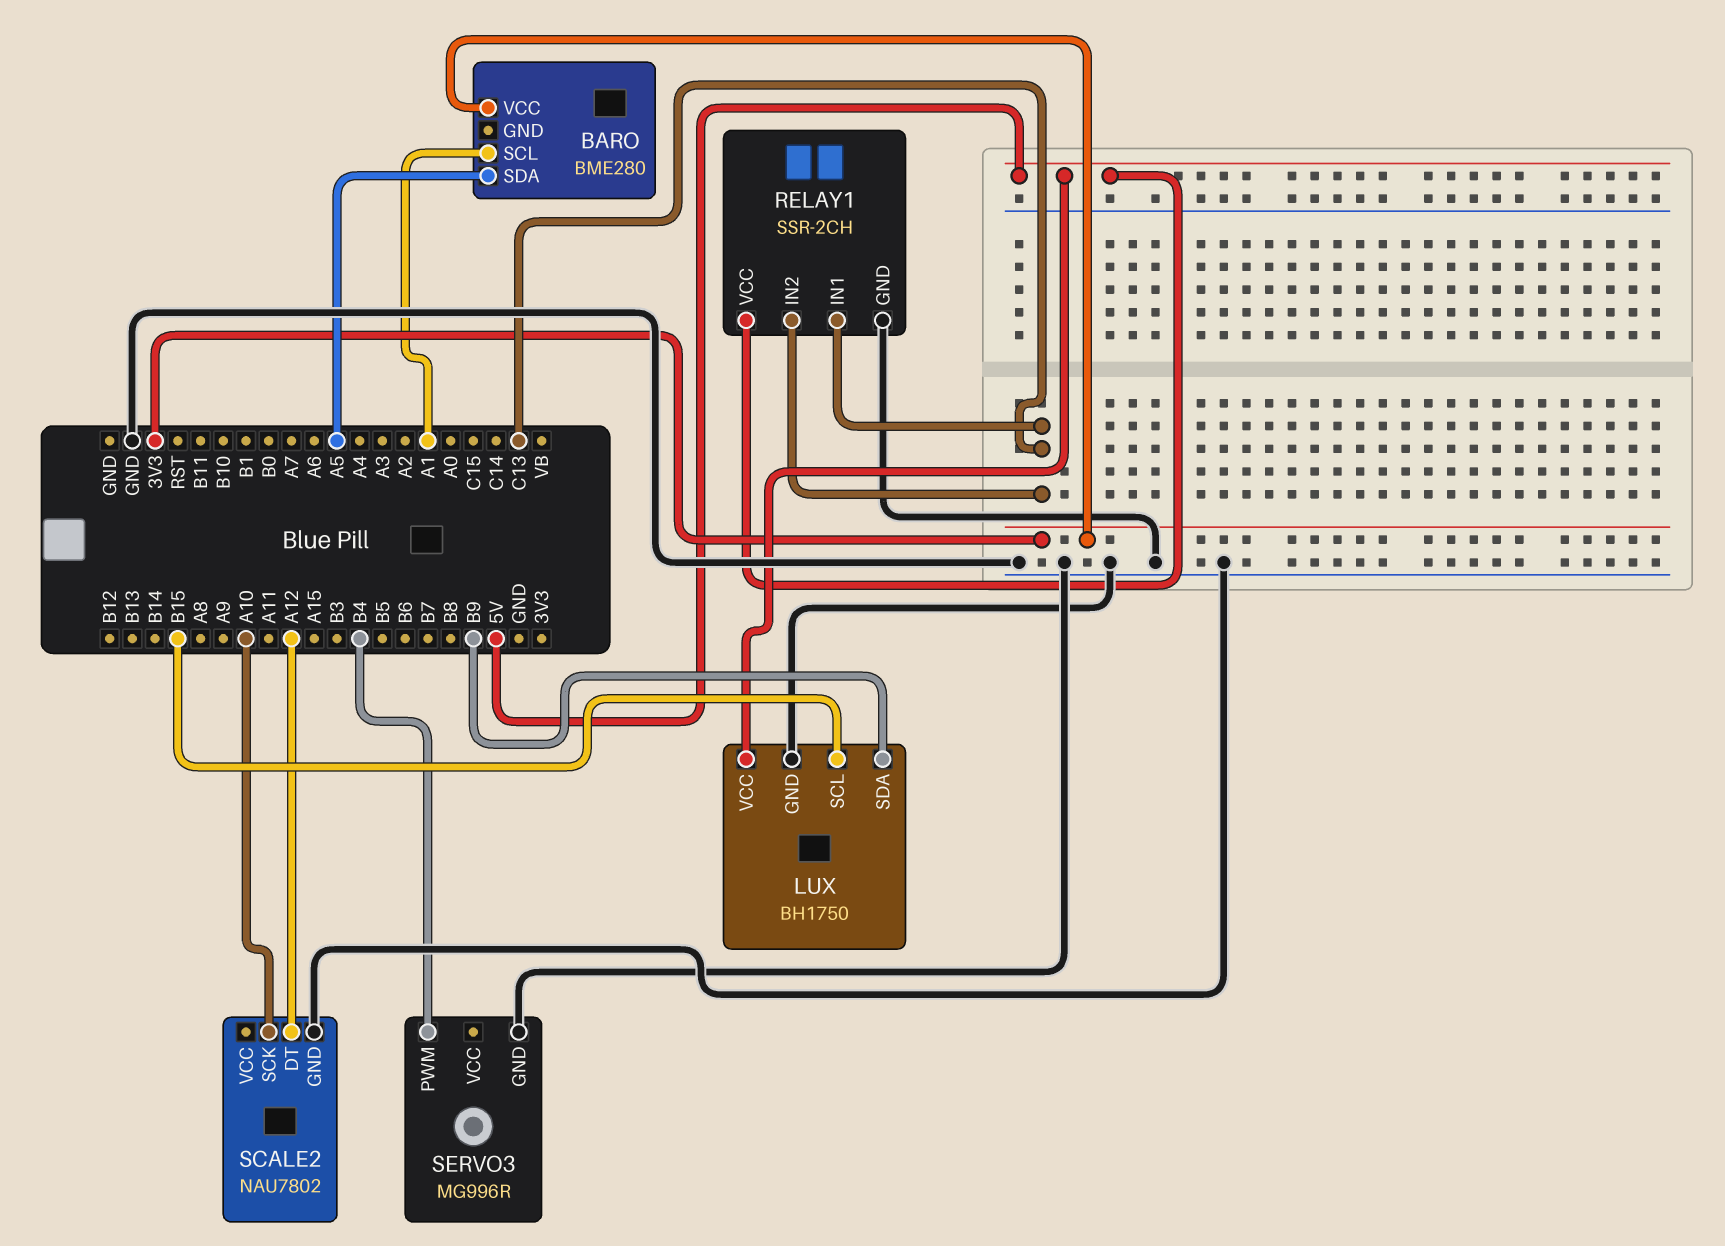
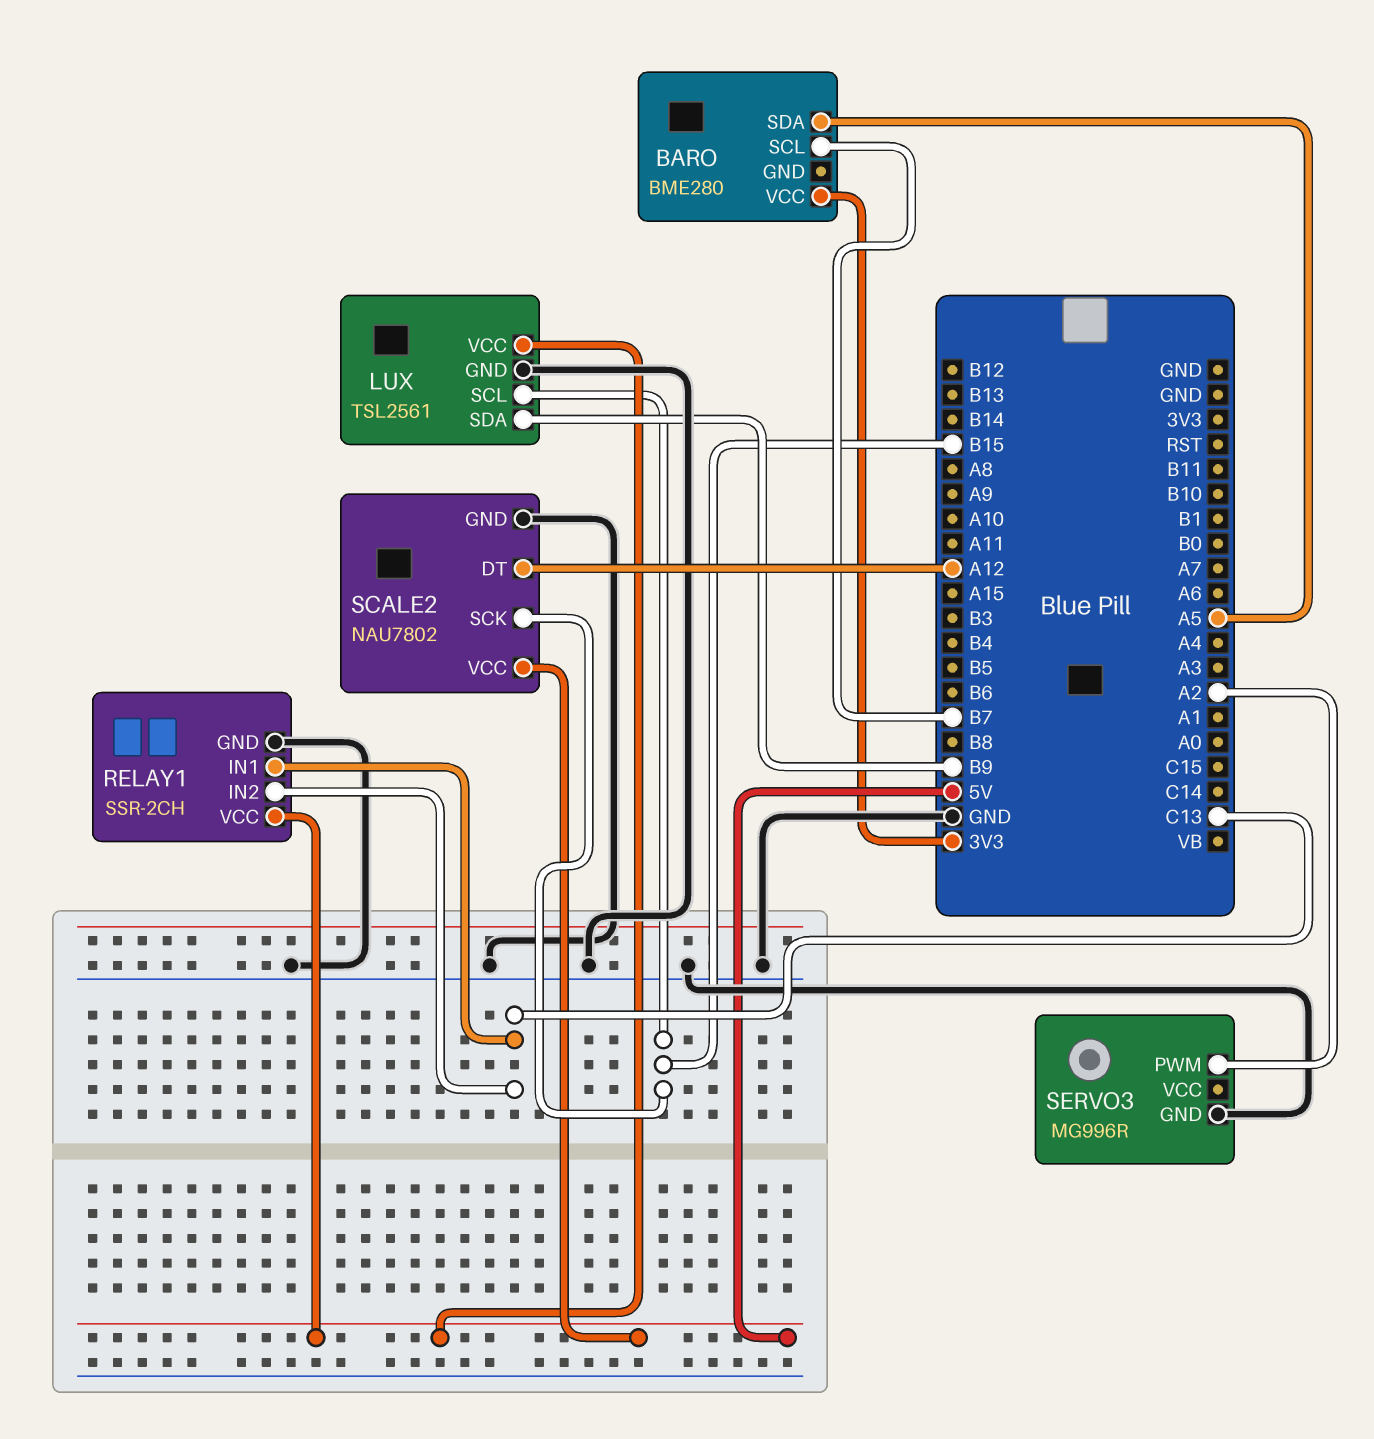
BARO pin SCL: A1 -> B7
LUX: BH1750 -> TSL2561
SCALE2 pin SCK: A10 -> B15
SCALE2 pin VCC: none -> 5V
SERVO3 pin PWM: B4 -> A2

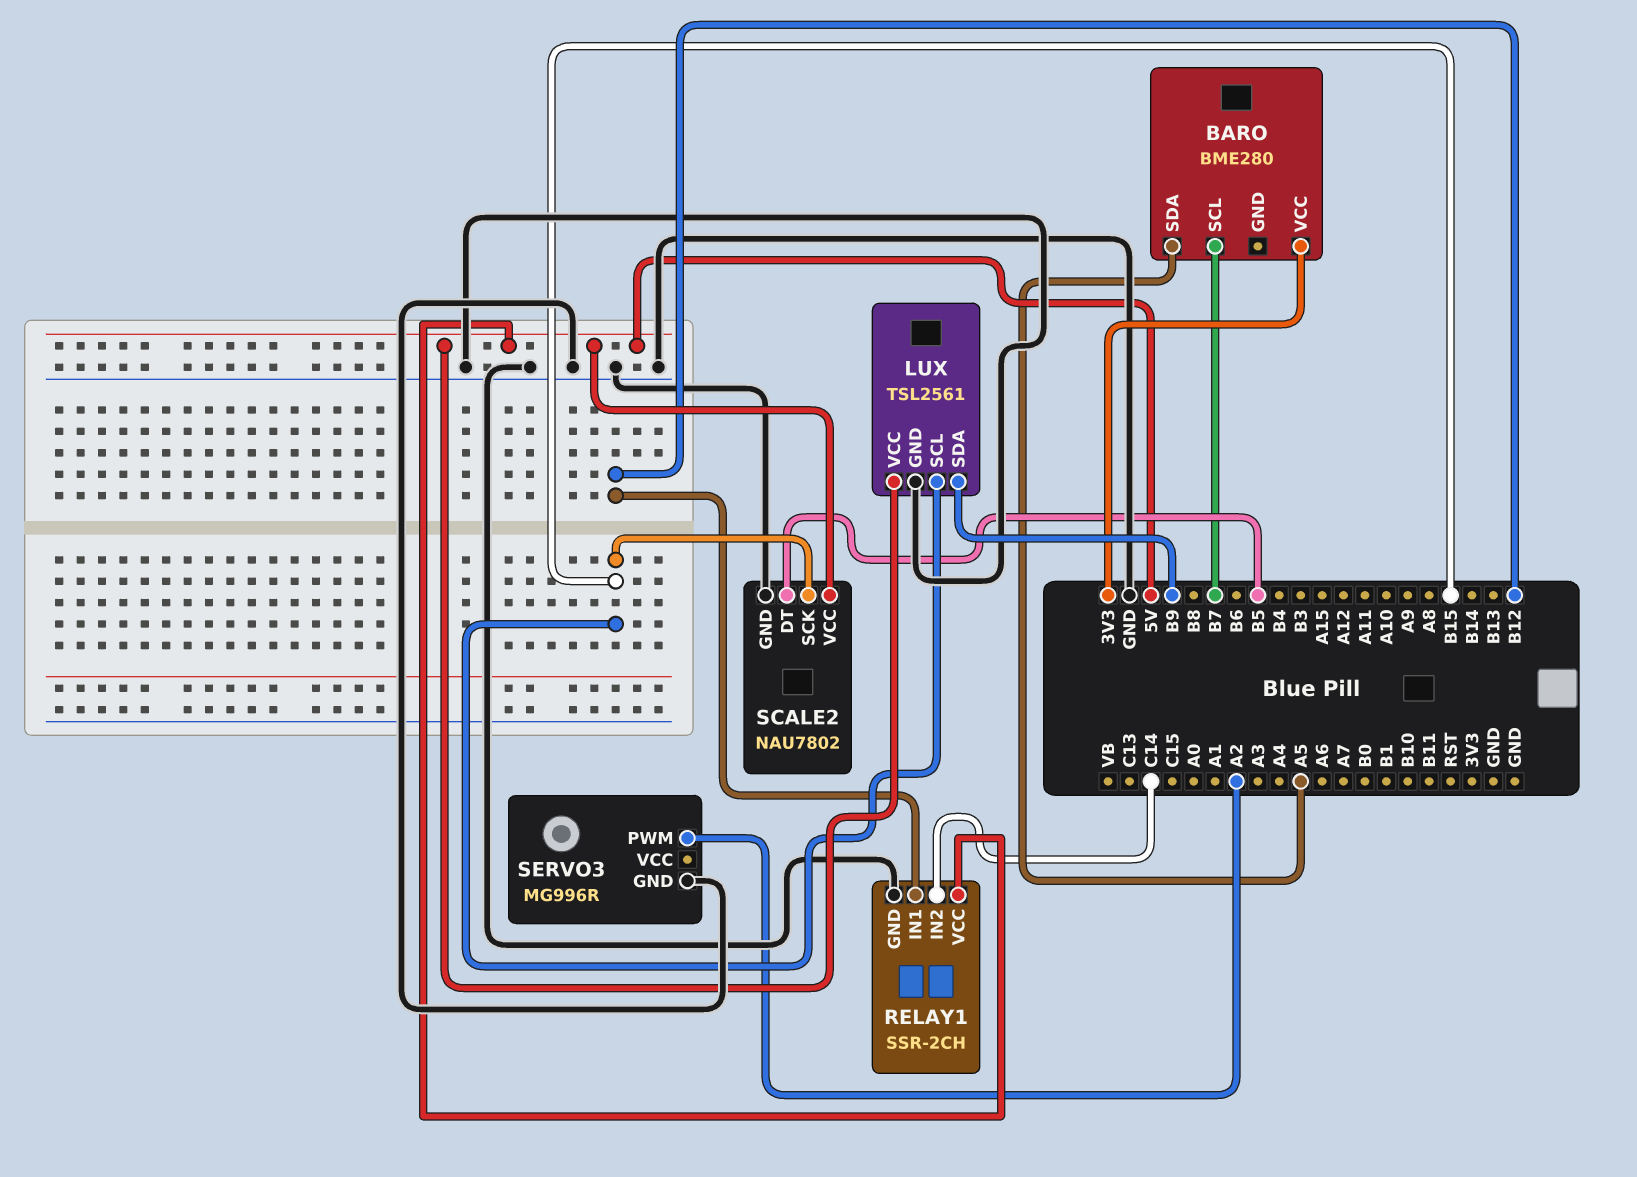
RELAY1 pin IN1: C13 -> B12
RELAY1 pin IN2: C13 -> C14
SCALE2 pin DT: A12 -> B5

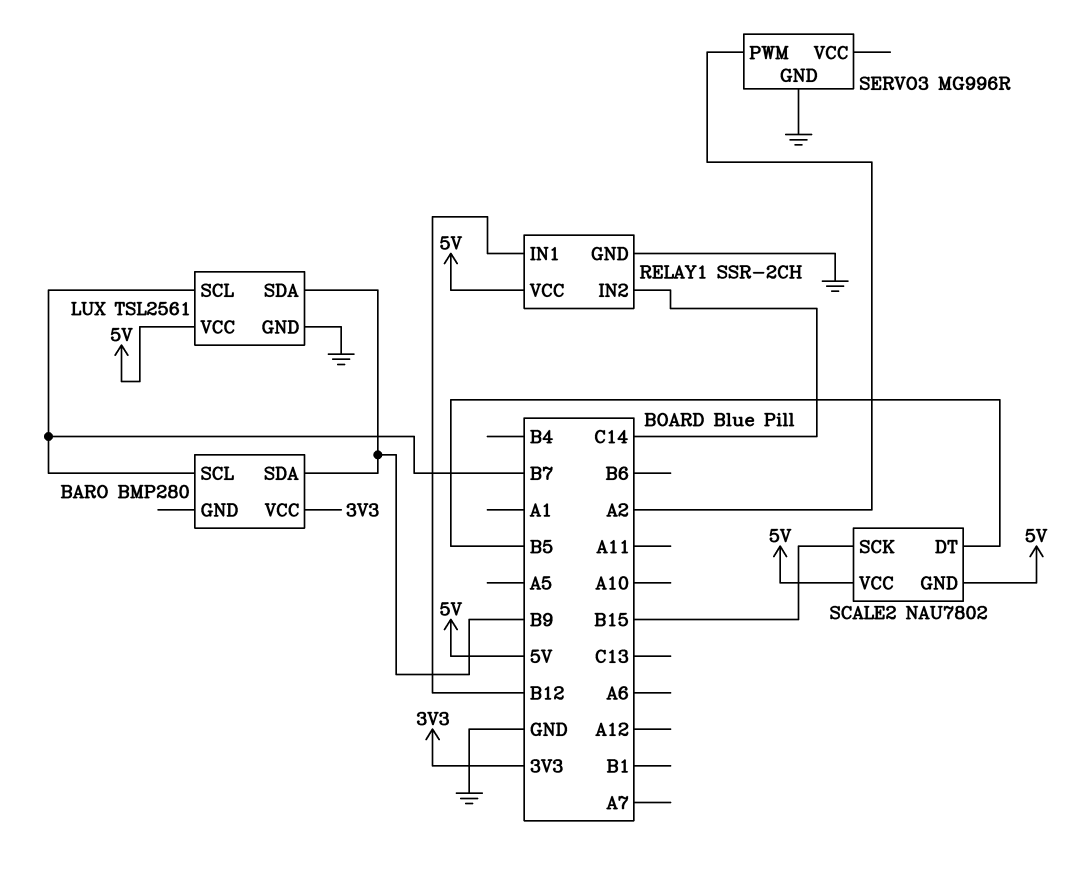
BARO: BME280 -> BMP280
BARO pin SDA: A5 -> B9
LUX pin SCL: B15 -> B7
SCALE2 pin GND: GND -> 5V

